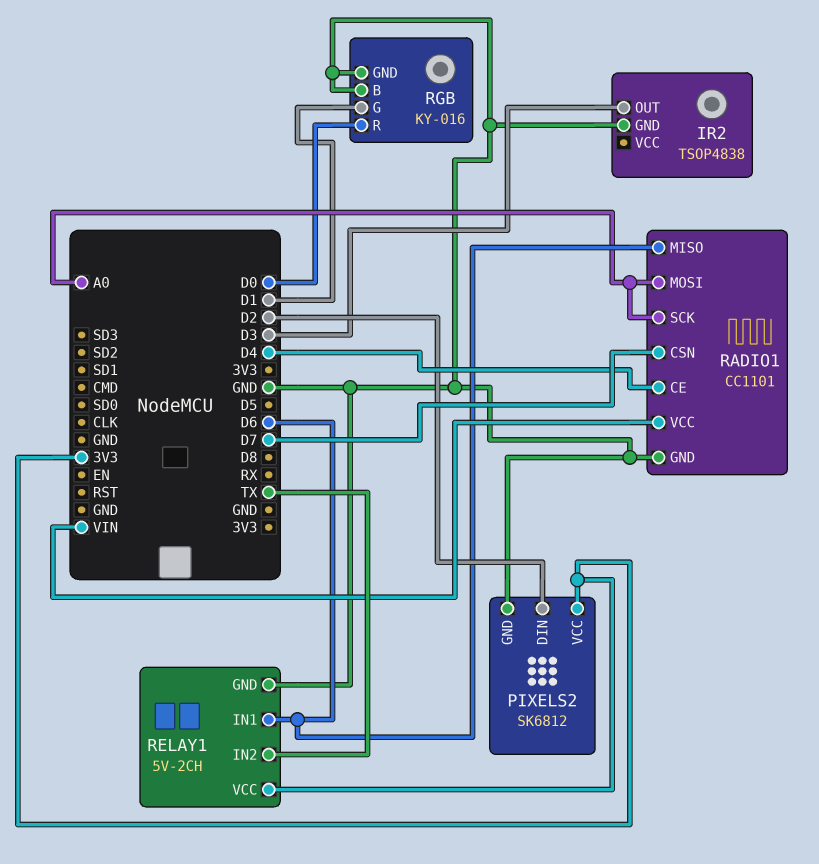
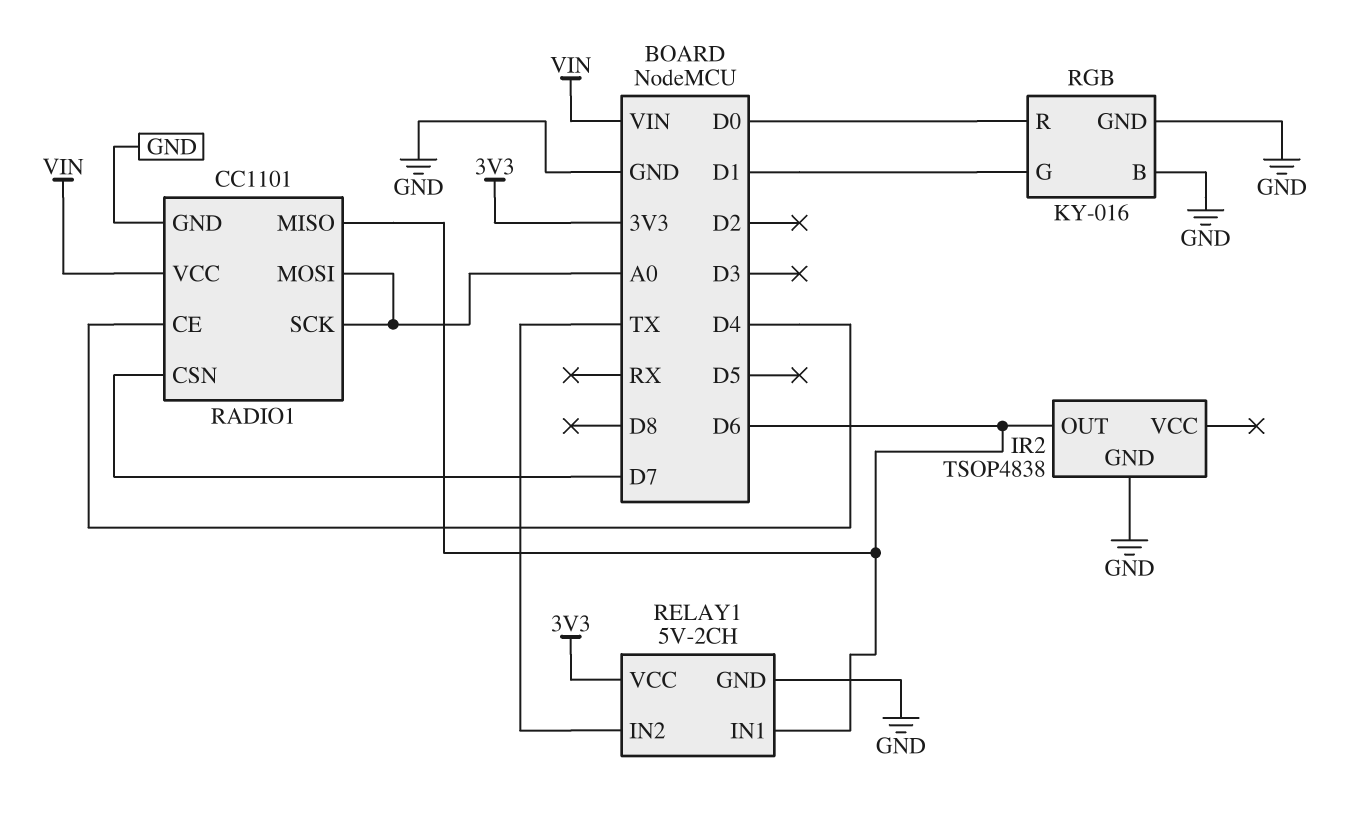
IR2 pin OUT: D3 -> D6
PIXELS2: SK6812 -> none
PIXELS2 pin DIN: D2 -> none
PIXELS2 pin GND: GND -> none
PIXELS2 pin VCC: 3V3 -> none

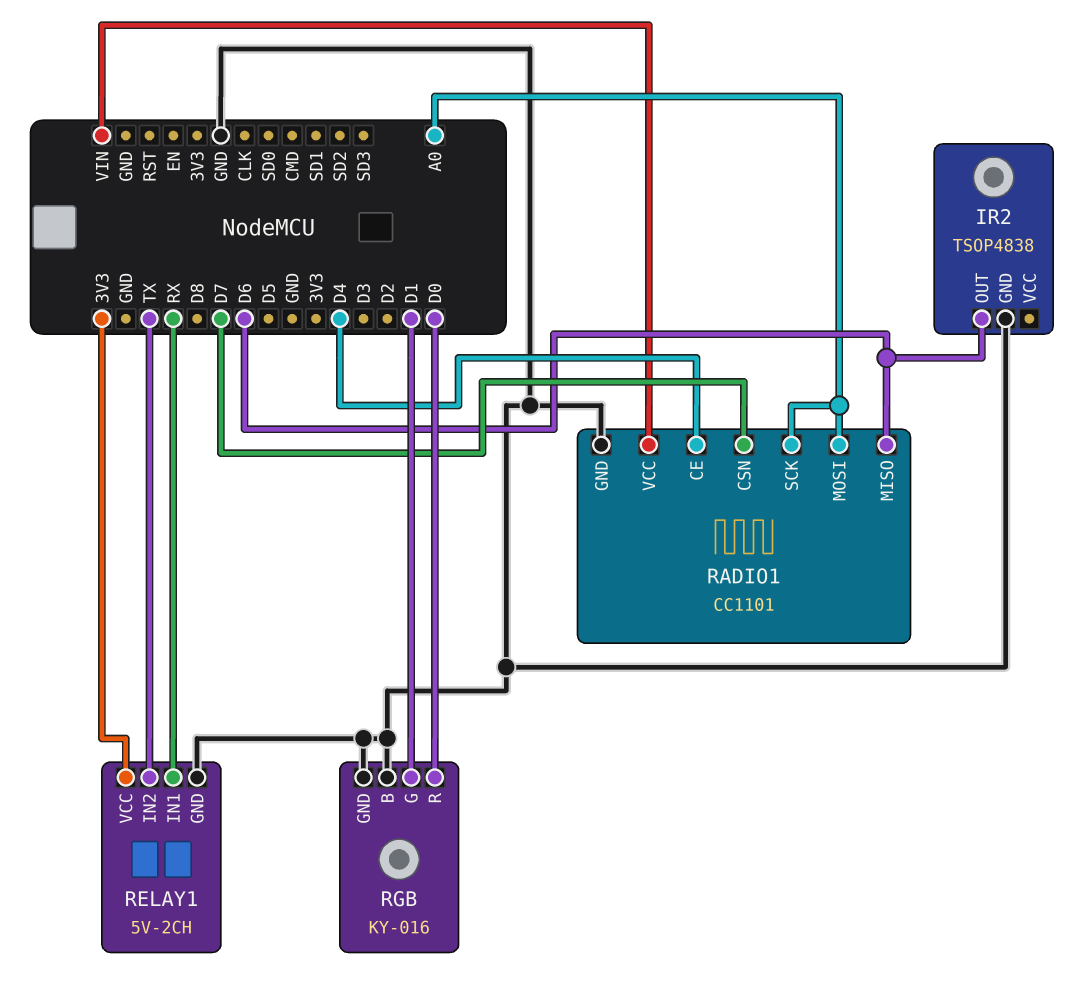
RELAY1 pin IN1: D6 -> RX

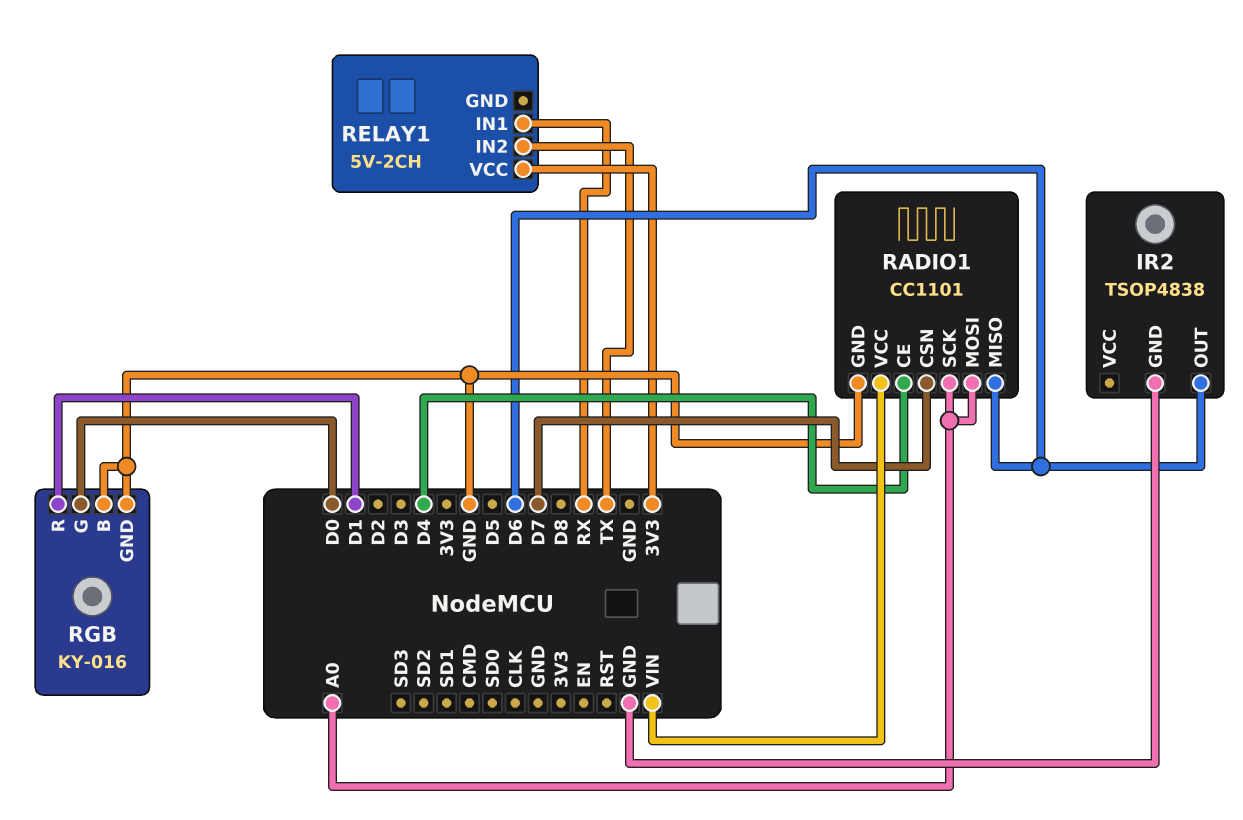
RELAY1 pin GND: GND -> none
RGB pin G: D1 -> D0
RGB pin R: D0 -> D1

